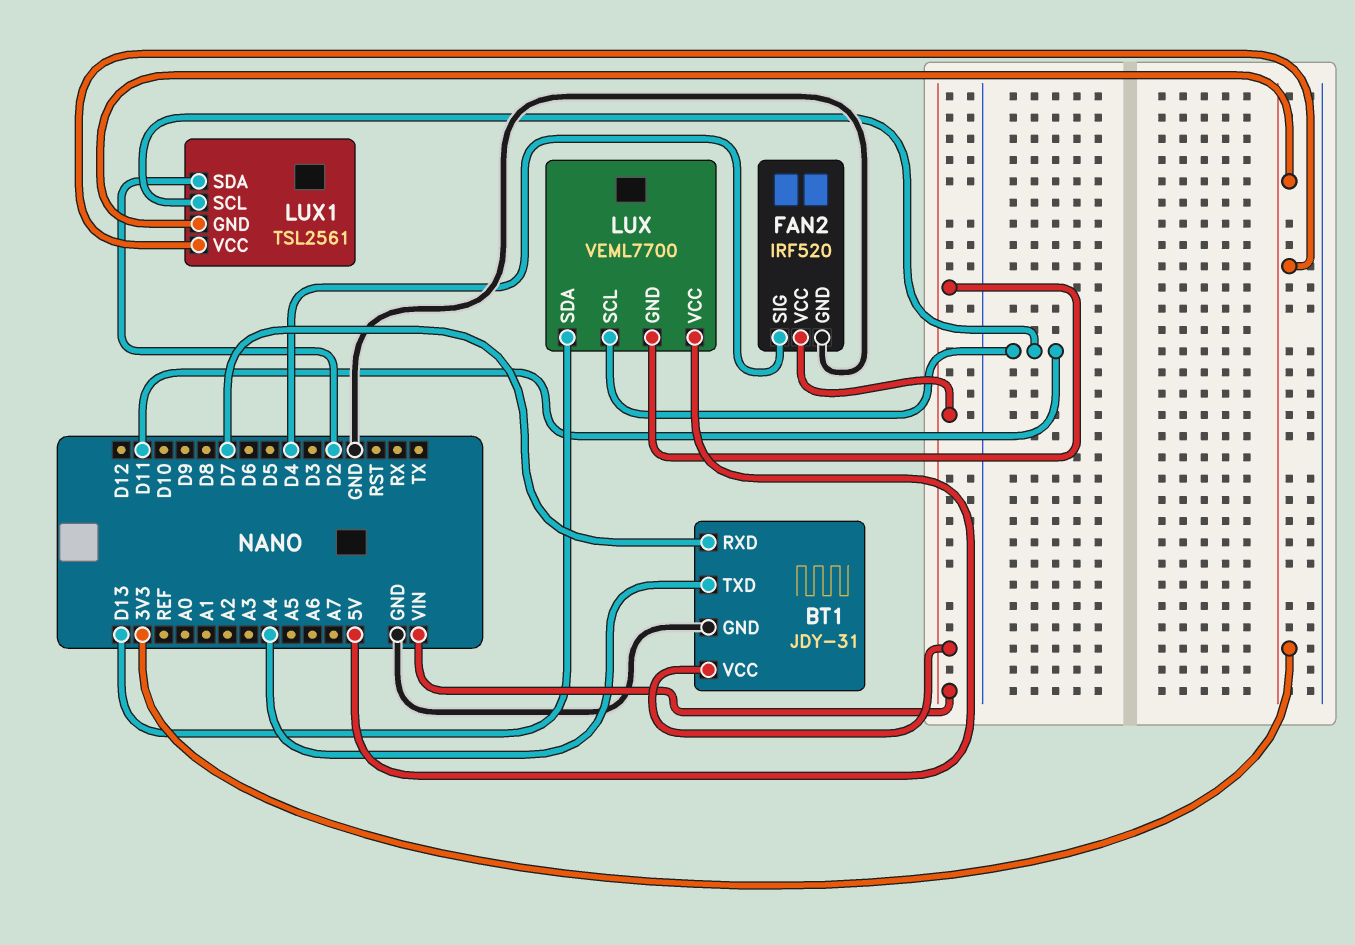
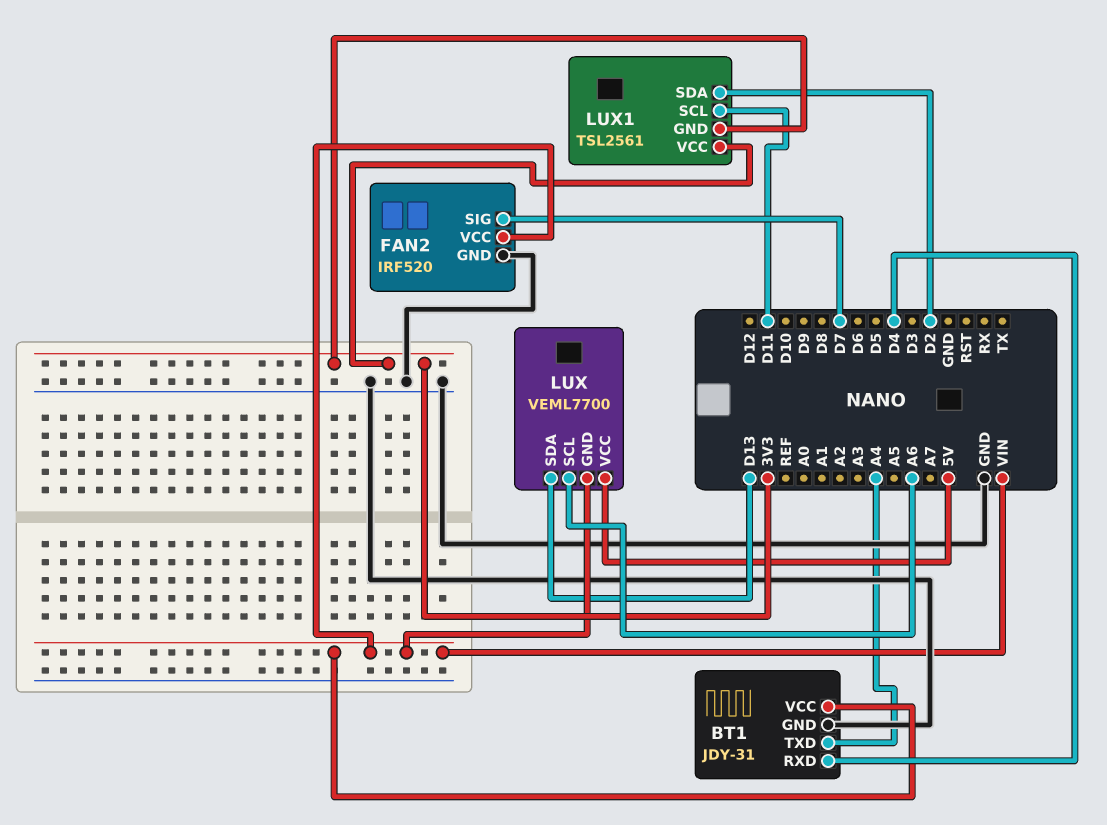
BT1 pin RXD: D7 -> D4
FAN2 pin SIG: D4 -> D7
LUX pin SCL: D11 -> A6

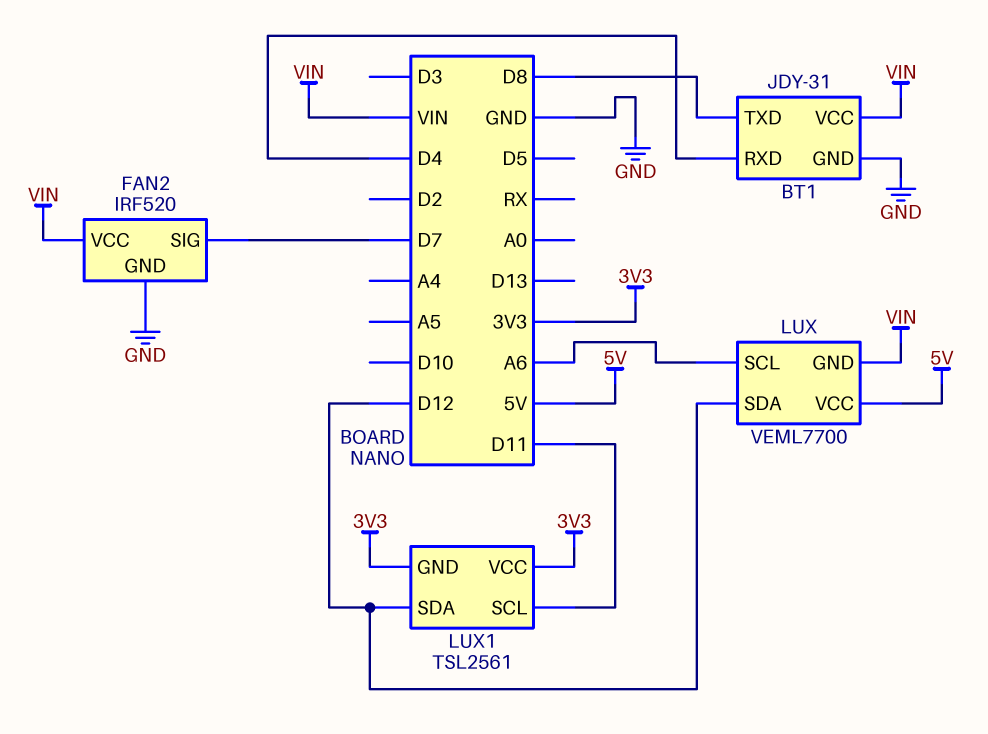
BT1 pin TXD: A4 -> D8
LUX pin SDA: D13 -> D12
LUX1 pin SDA: D2 -> D12

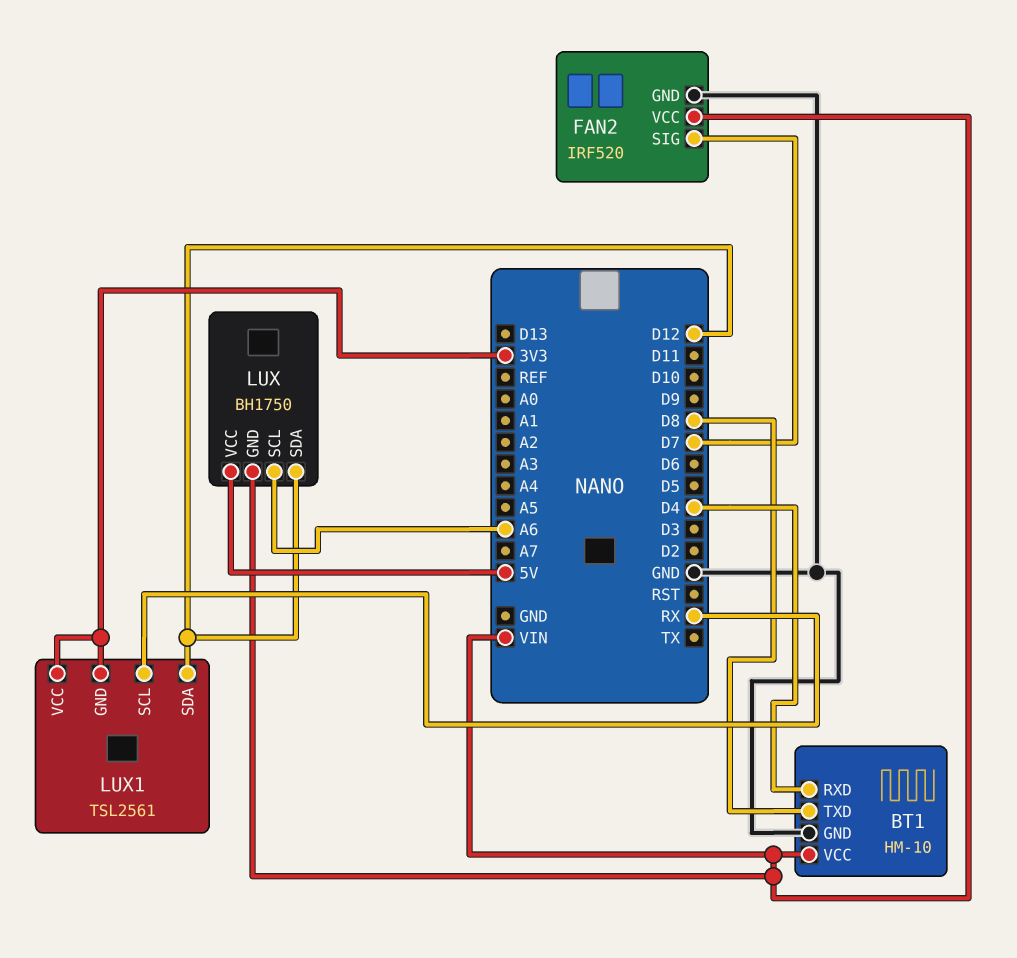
BT1: JDY-31 -> HM-10
LUX: VEML7700 -> BH1750
LUX1 pin SCL: D11 -> RX

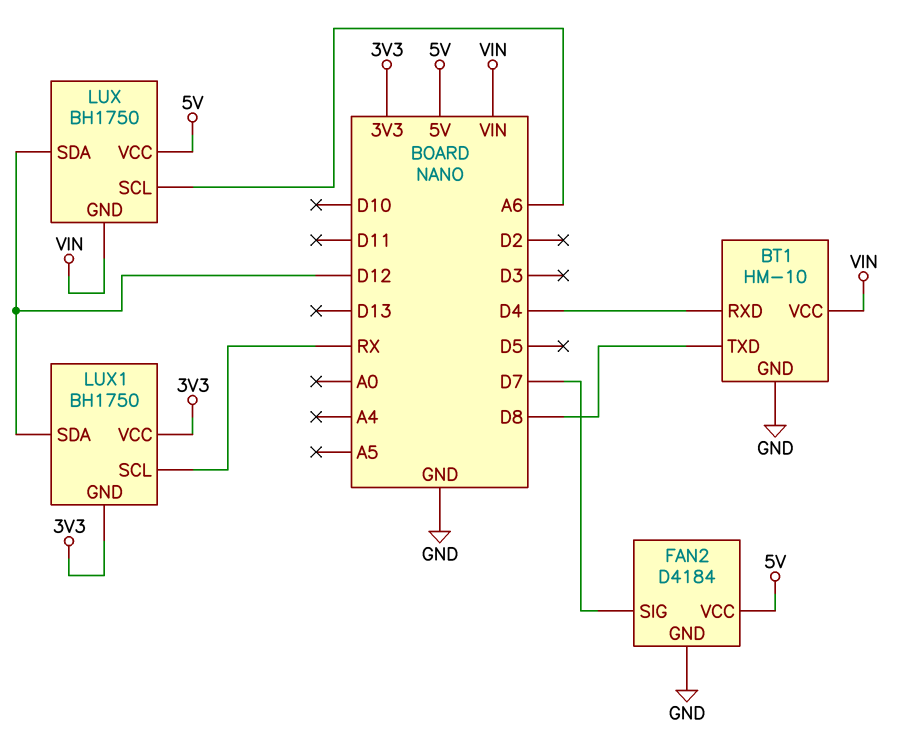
FAN2: IRF520 -> D4184
FAN2 pin VCC: VIN -> 5V
LUX1: TSL2561 -> BH1750

